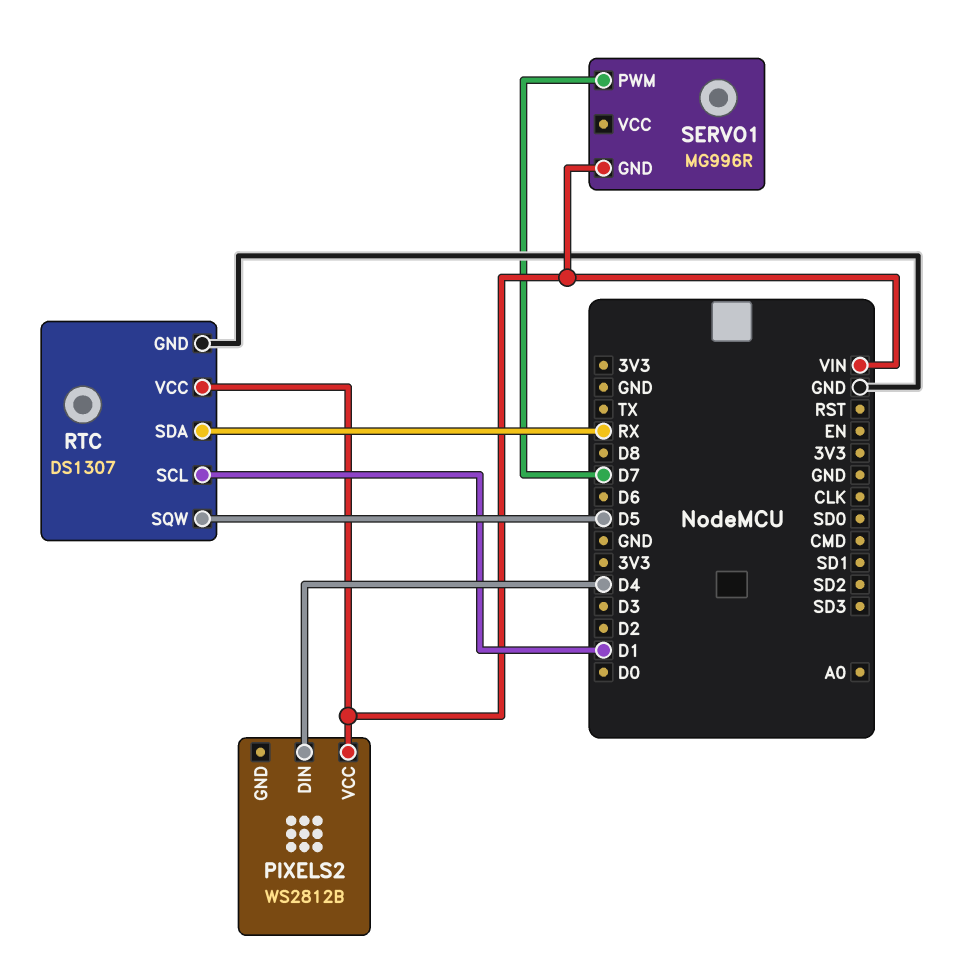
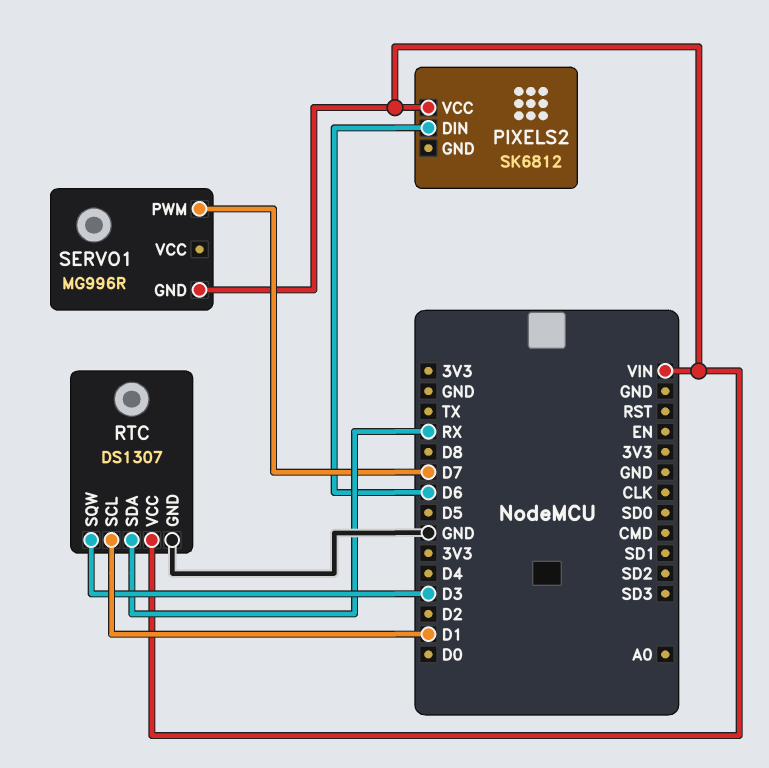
PIXELS2: WS2812B -> SK6812
PIXELS2 pin DIN: D4 -> D6
RTC pin SQW: D5 -> D3

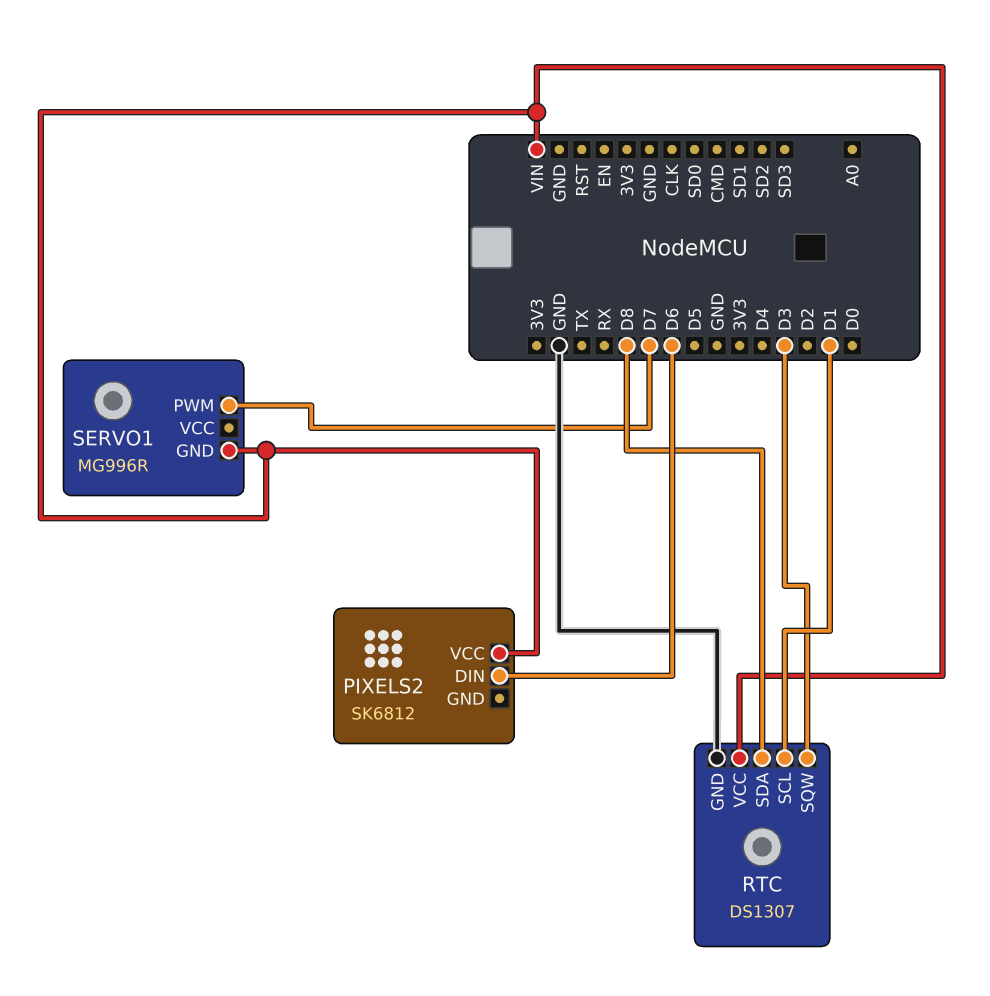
RTC pin SDA: RX -> D8

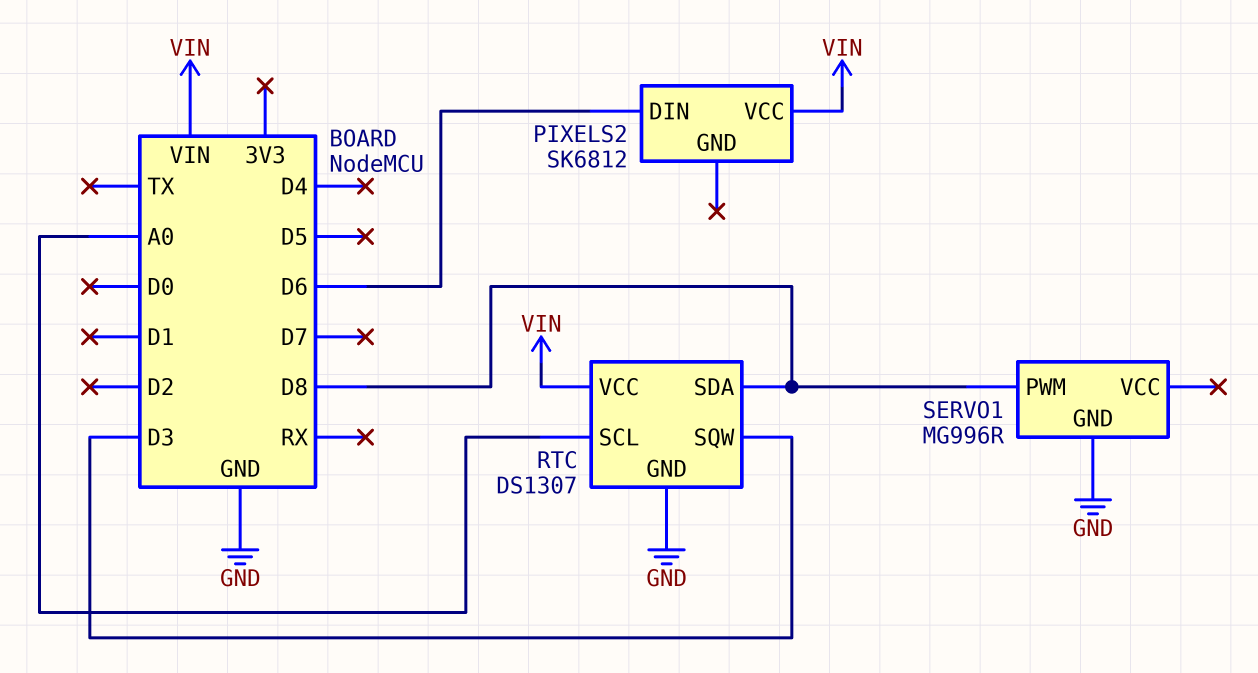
RTC pin SCL: D1 -> A0
SERVO1 pin GND: VIN -> GND
SERVO1 pin PWM: D7 -> D8

